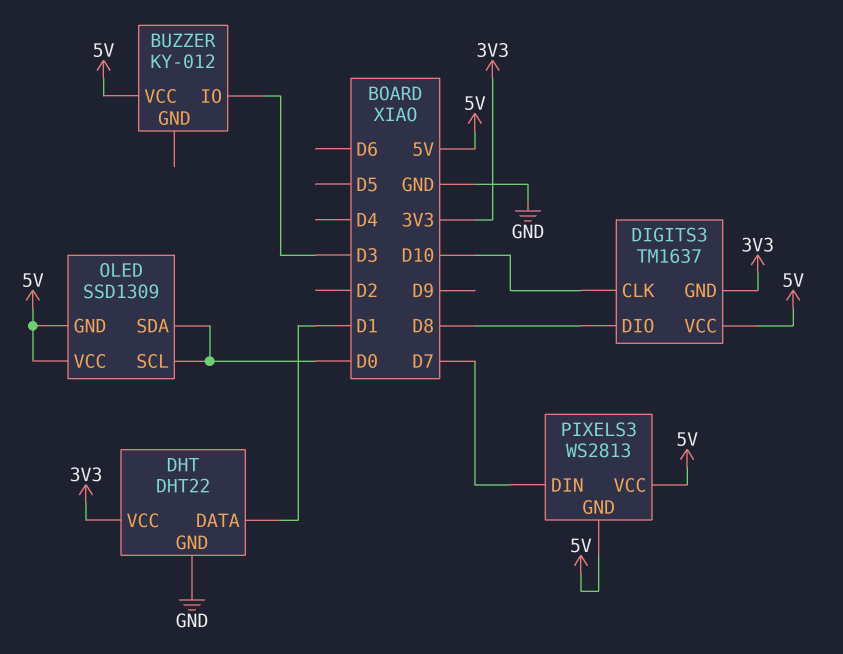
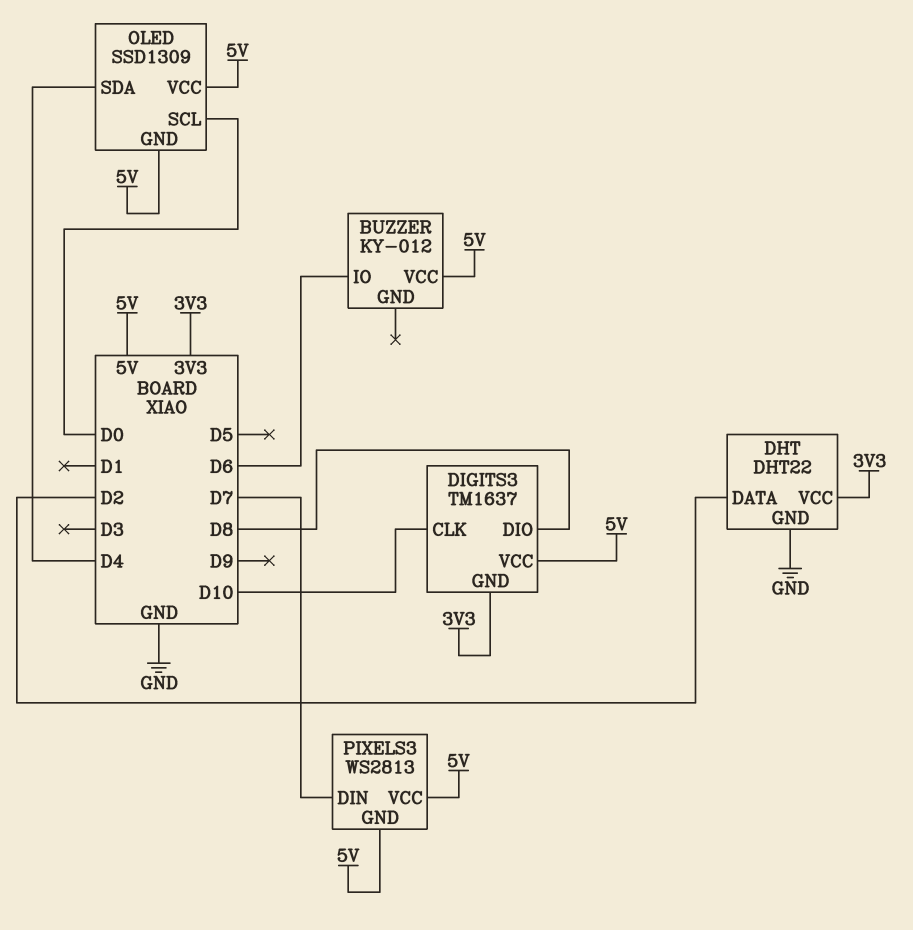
BUZZER pin IO: D3 -> D6
DHT pin DATA: D1 -> D2
OLED pin SDA: D0 -> D4

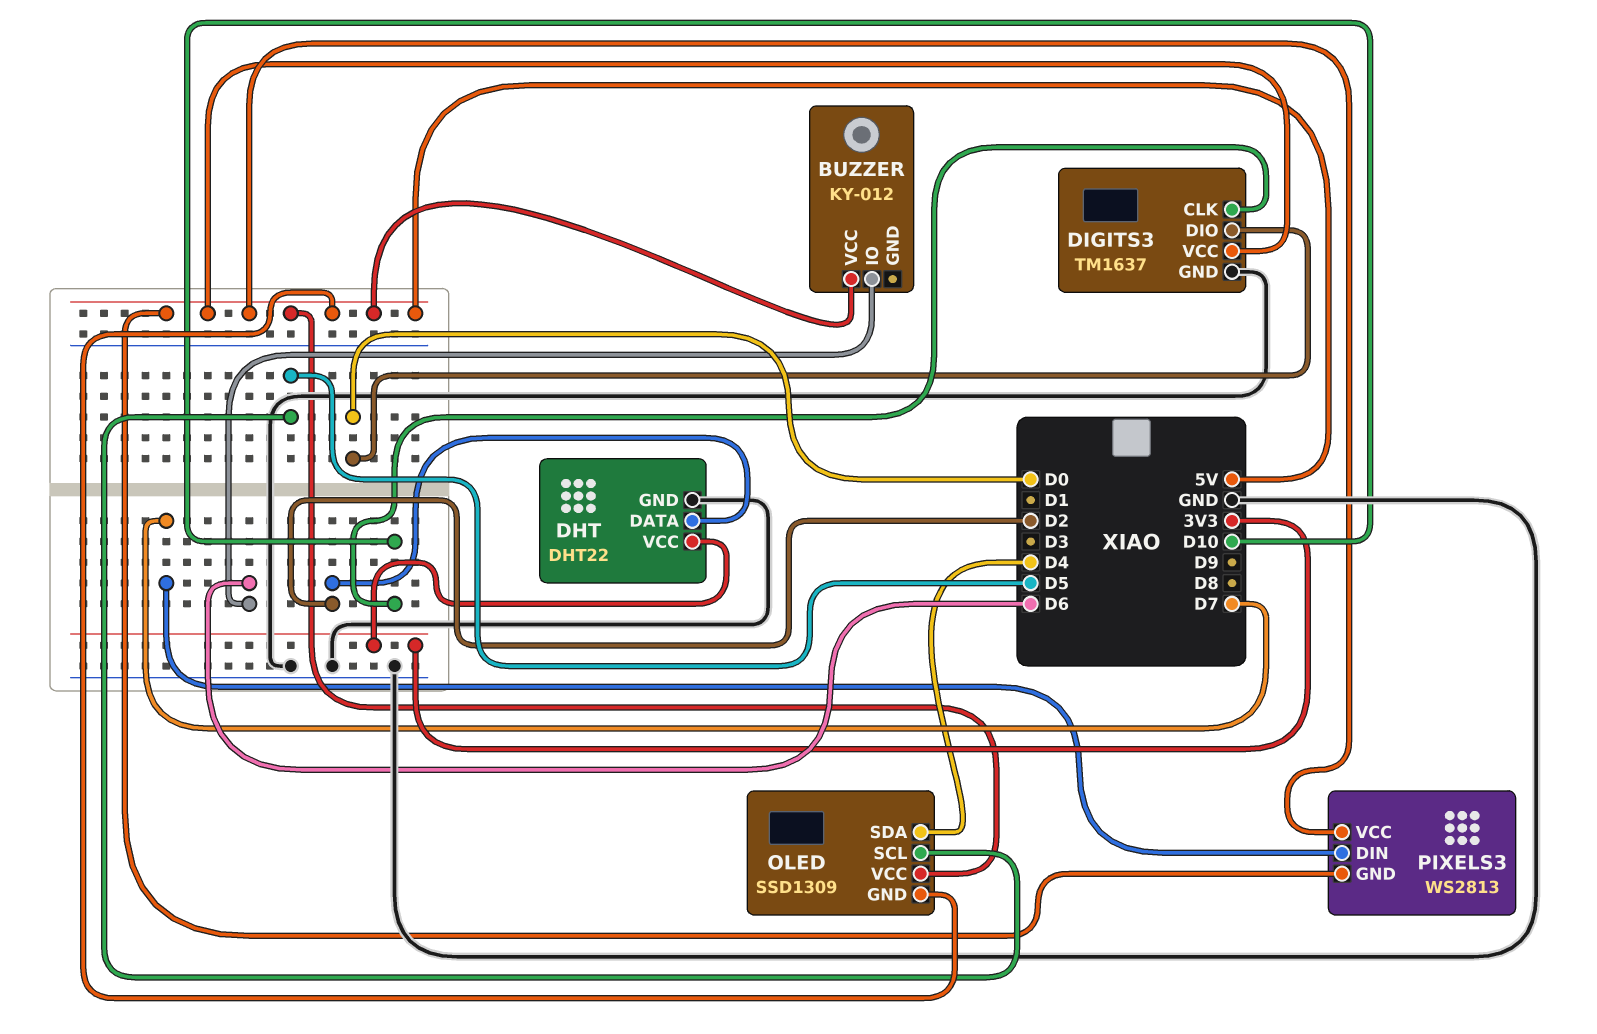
DIGITS3 pin DIO: D8 -> D0
DIGITS3 pin GND: 3V3 -> GND
OLED pin SCL: D0 -> D5

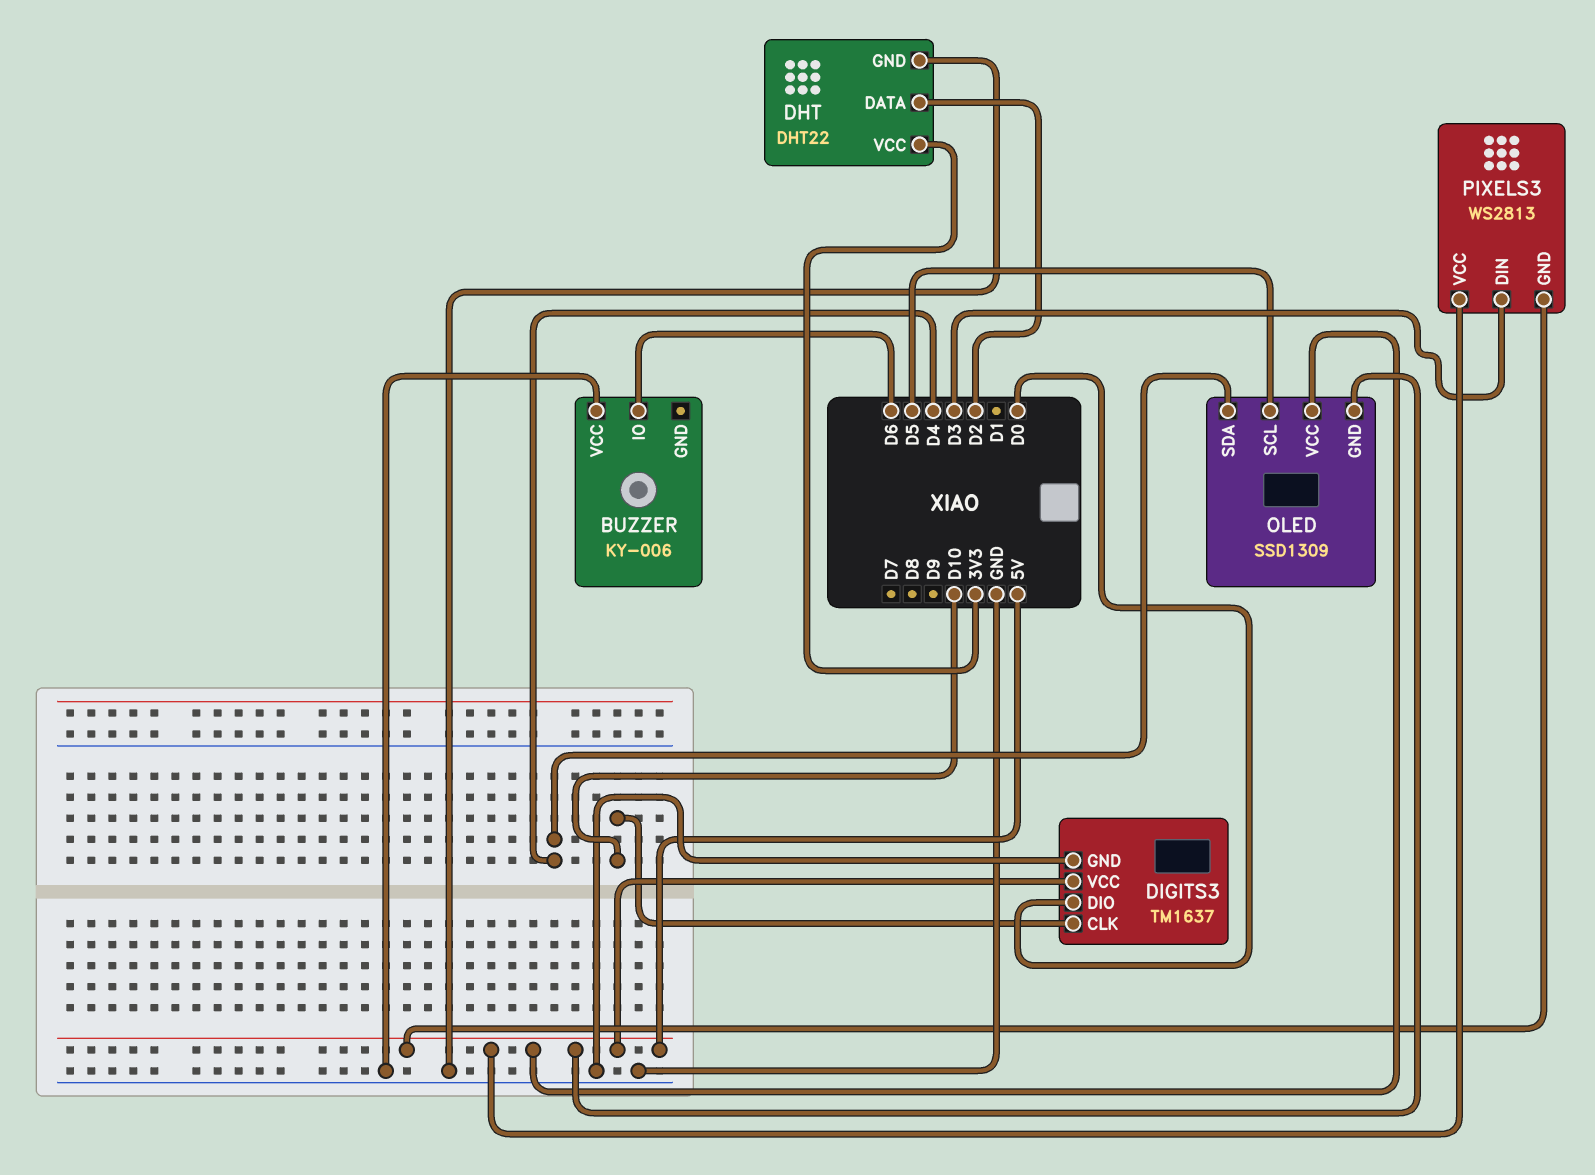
BUZZER: KY-012 -> KY-006
BUZZER pin VCC: 5V -> GND
PIXELS3 pin DIN: D7 -> D3

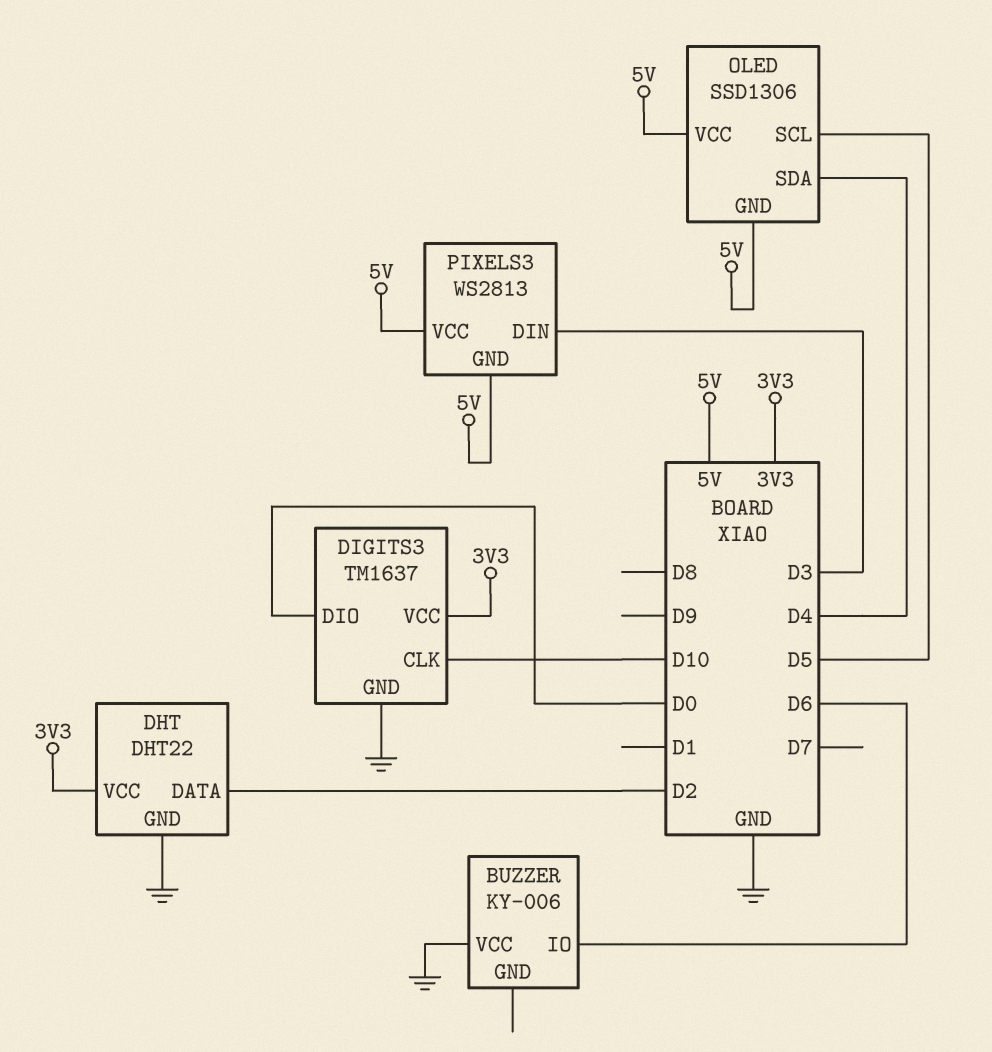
DIGITS3 pin VCC: 5V -> 3V3
OLED: SSD1309 -> SSD1306

